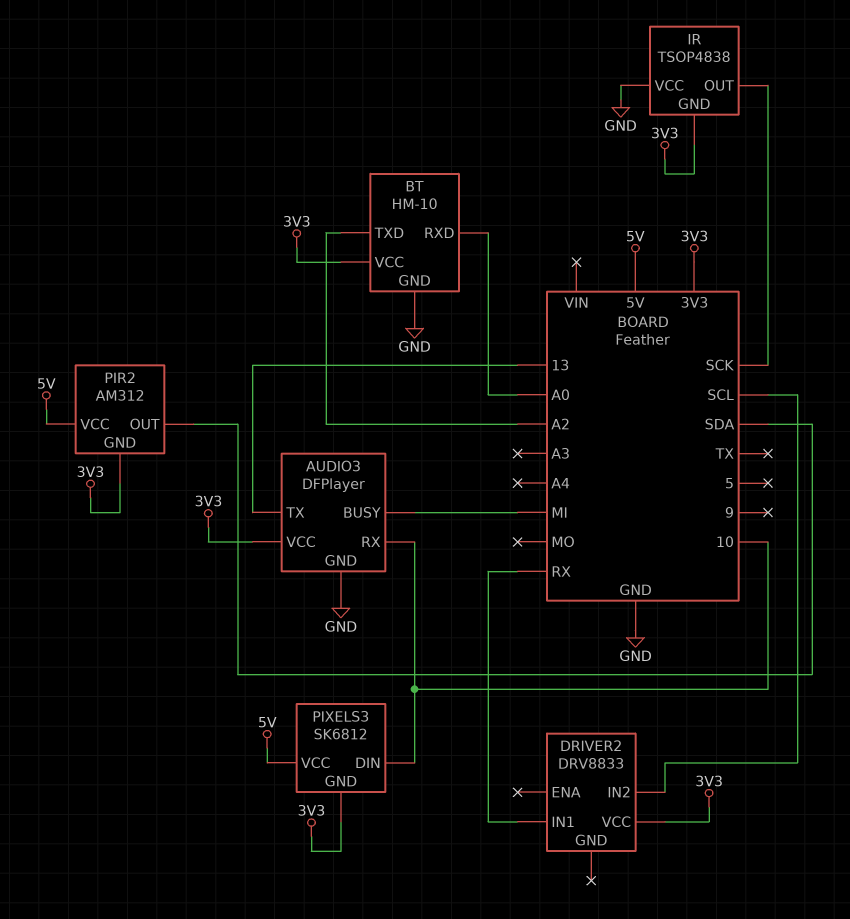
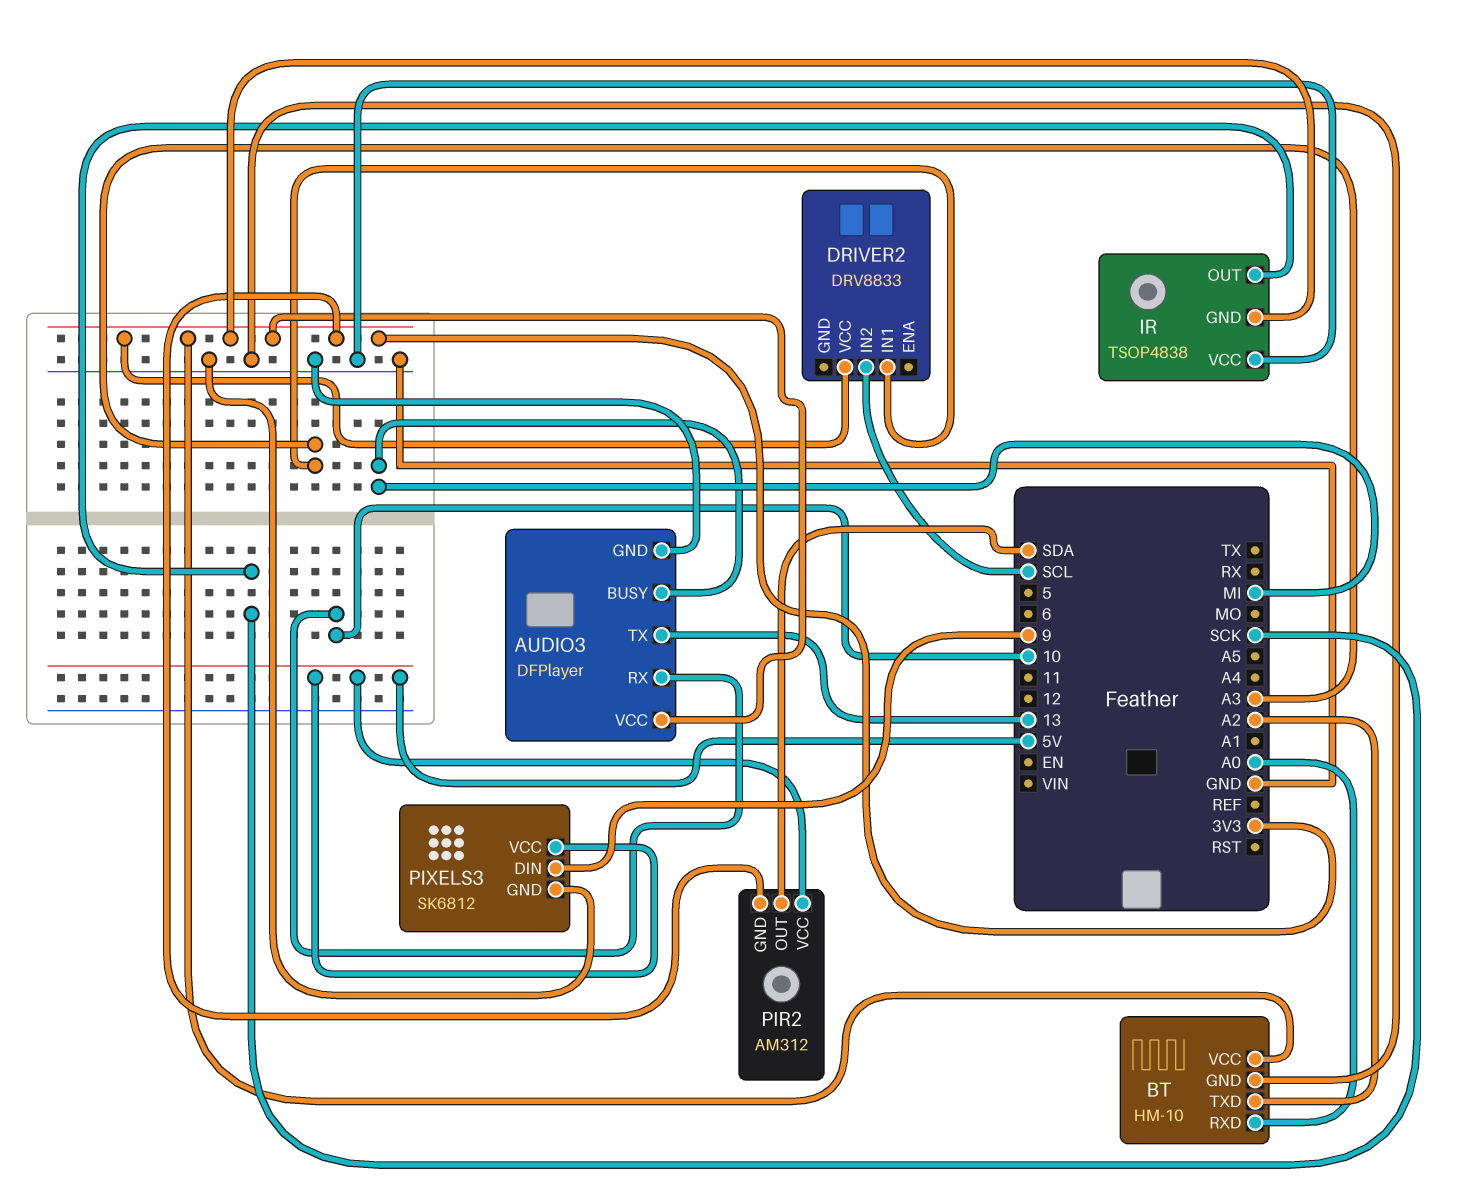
DRIVER2 pin IN1: RX -> A3
PIXELS3 pin DIN: 10 -> 9
PIXELS3 pin GND: 3V3 -> GND

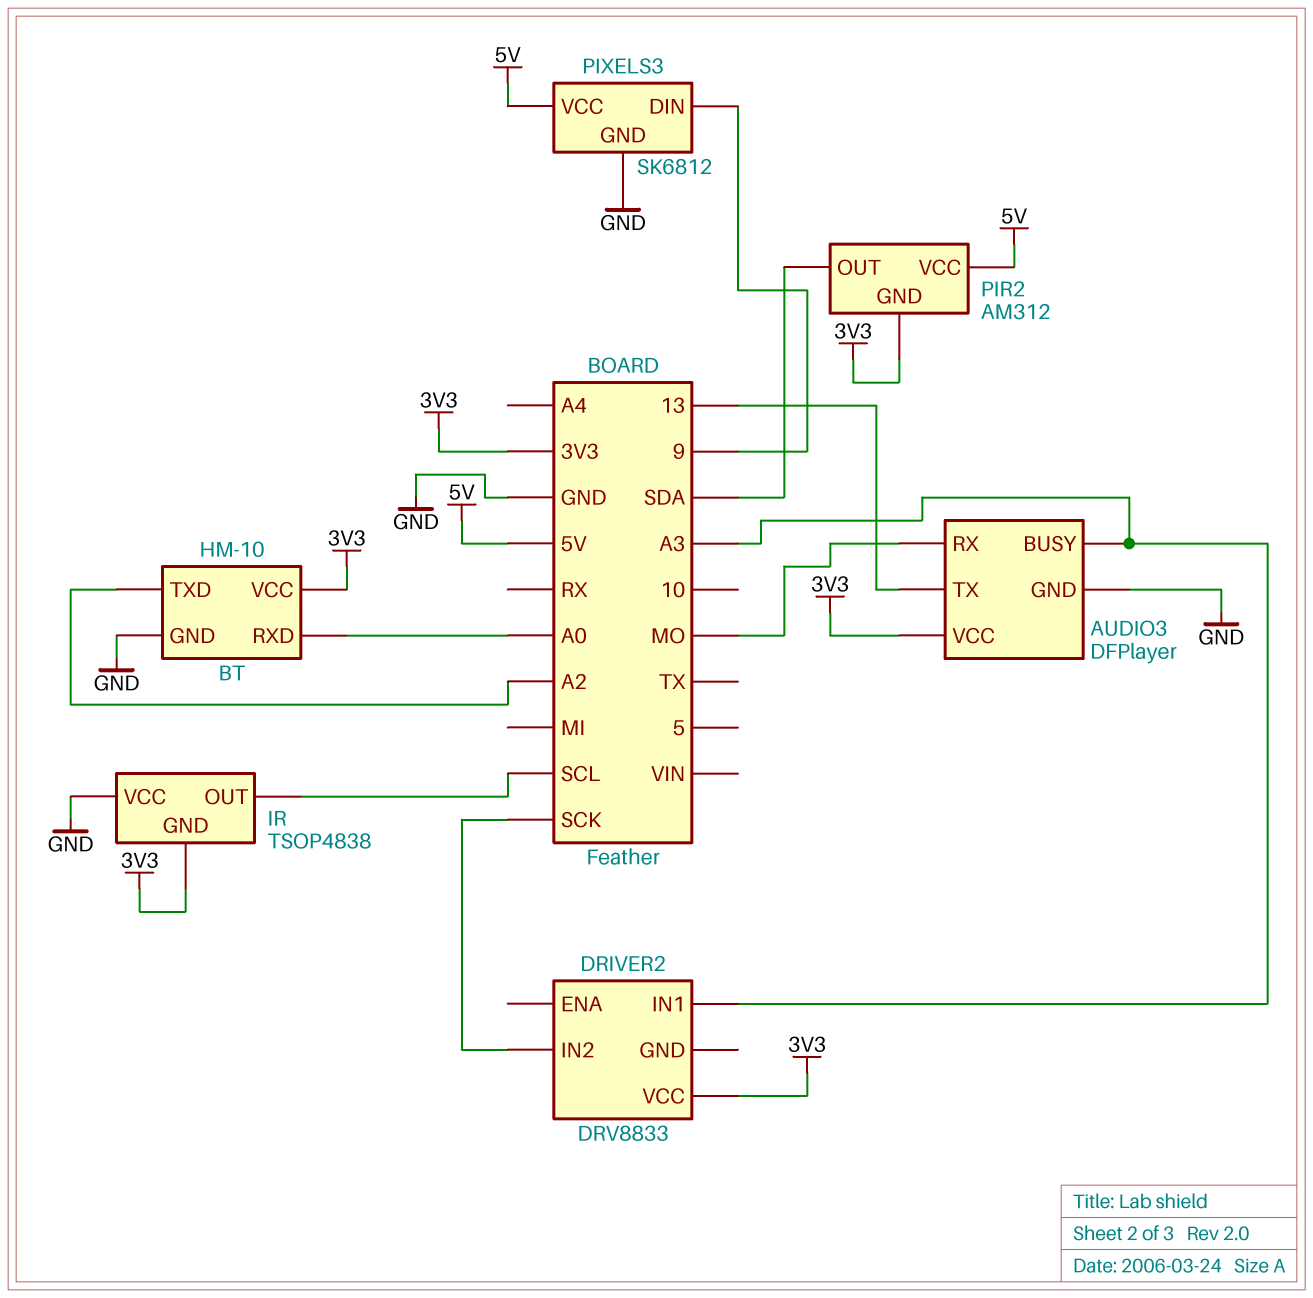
AUDIO3 pin BUSY: MI -> A3
AUDIO3 pin RX: 10 -> MO
DRIVER2 pin IN2: SCL -> SCK
IR pin OUT: SCK -> SCL

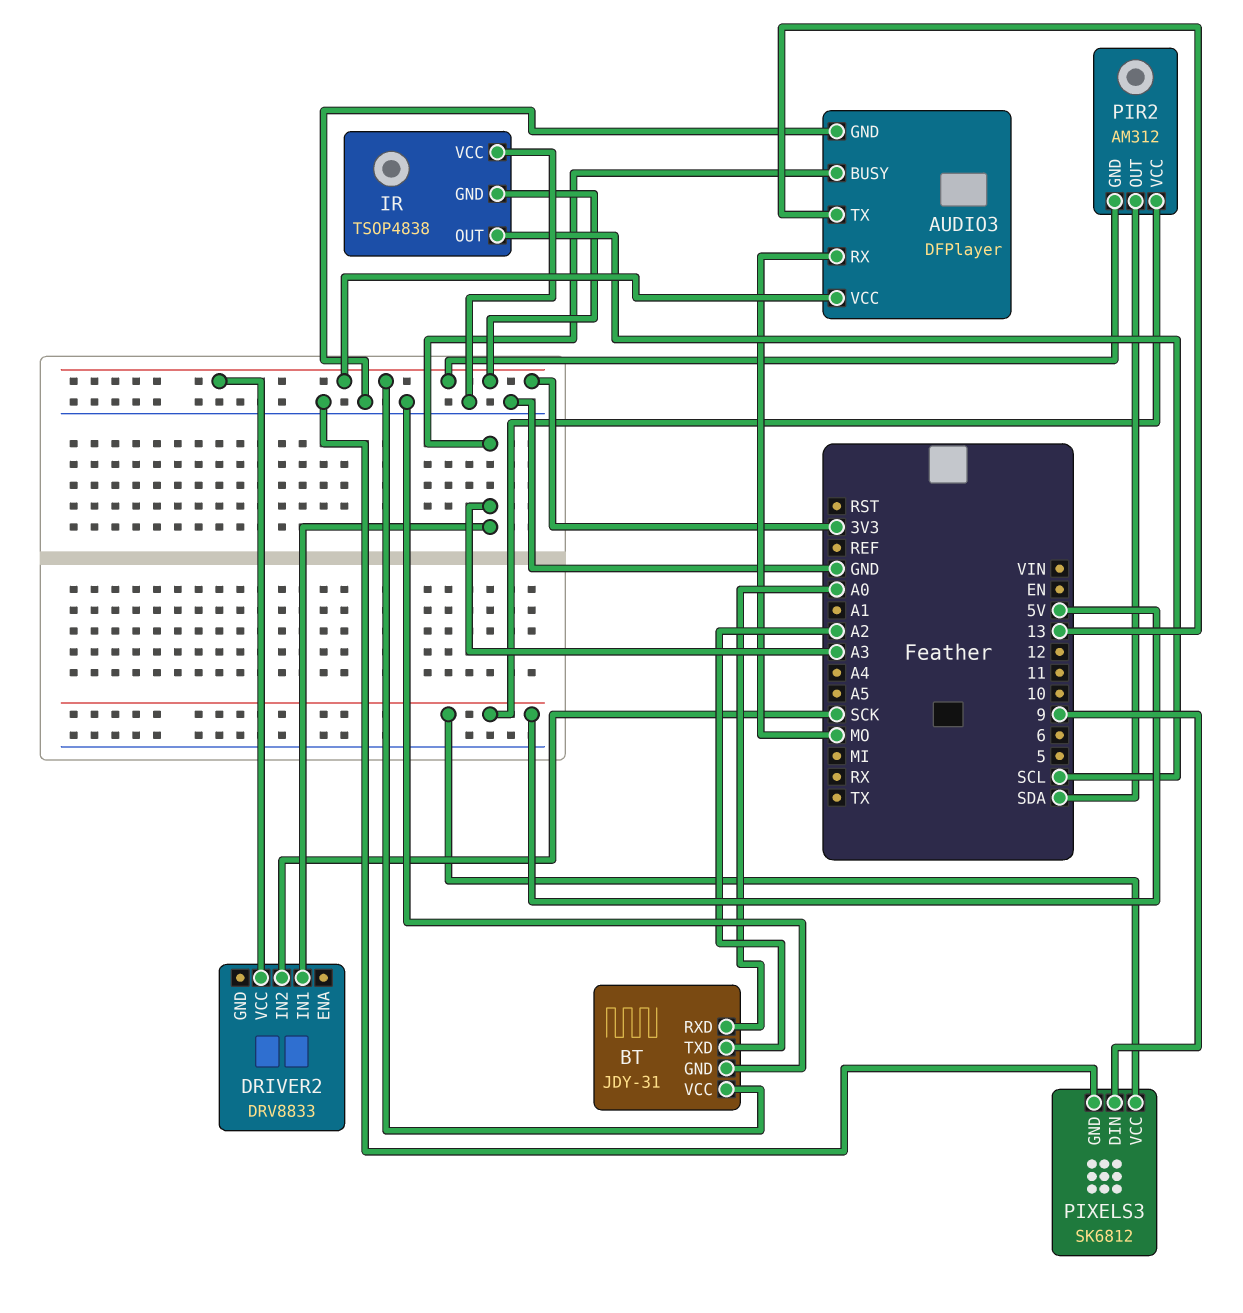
BT: HM-10 -> JDY-31

